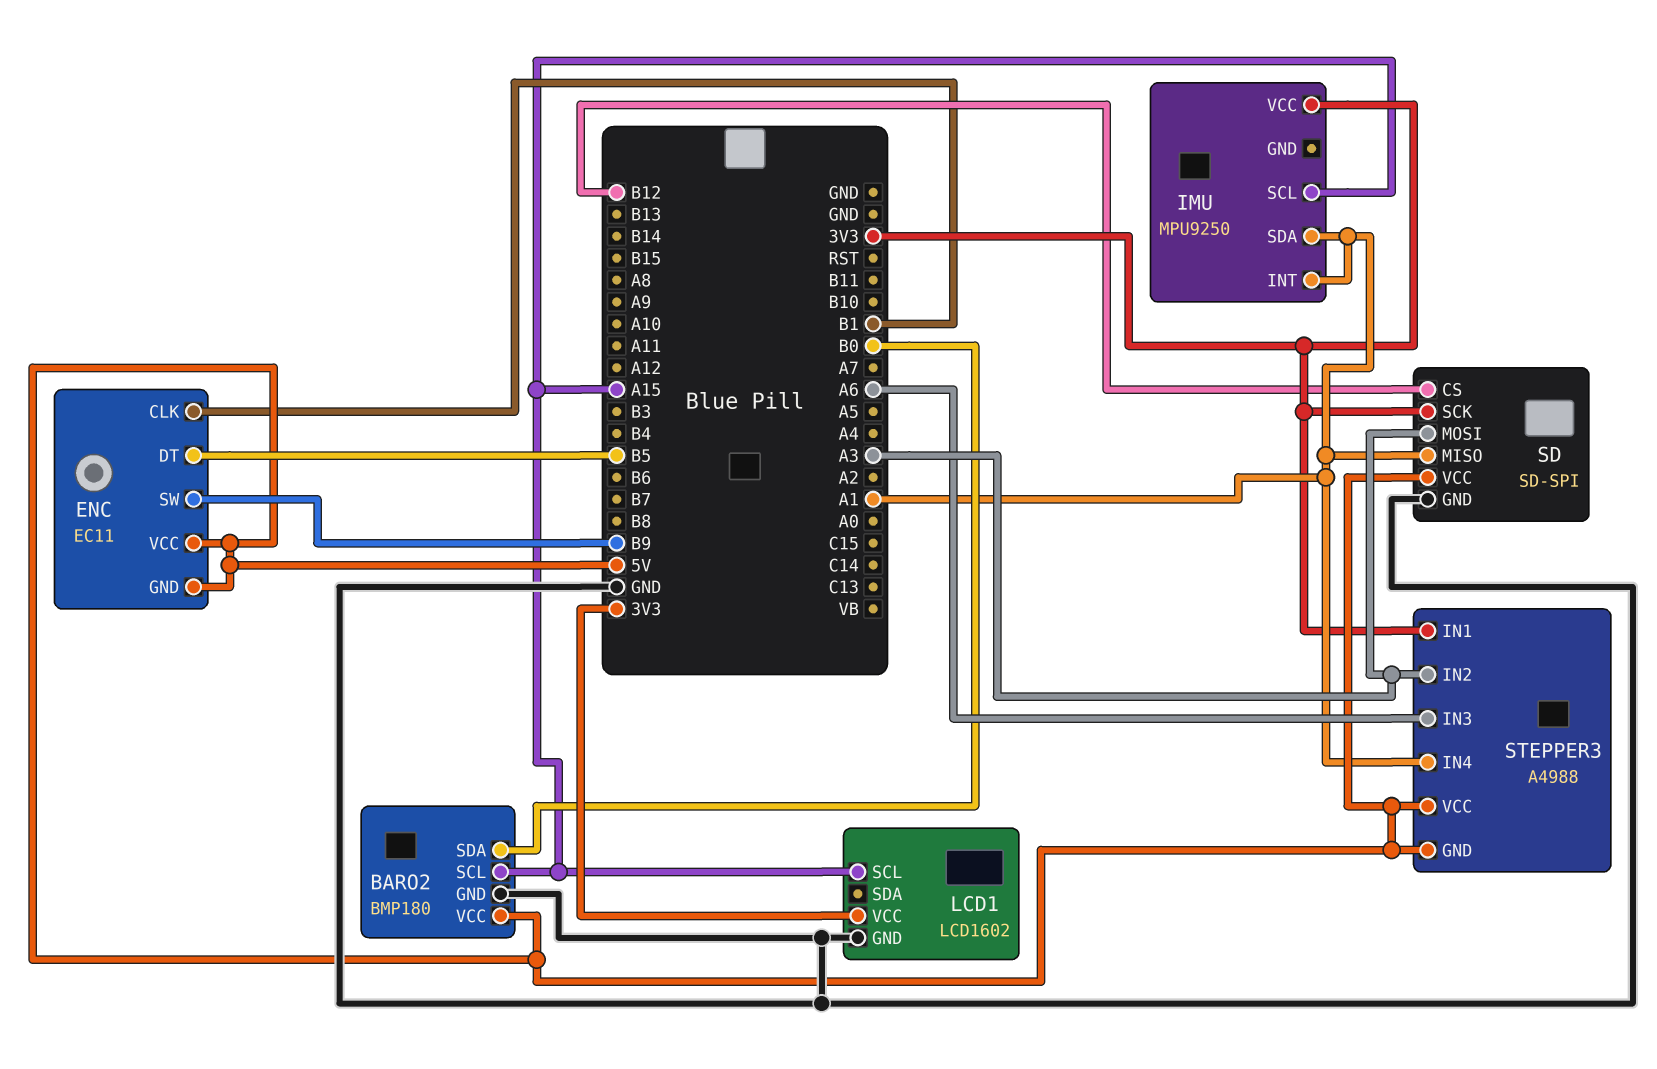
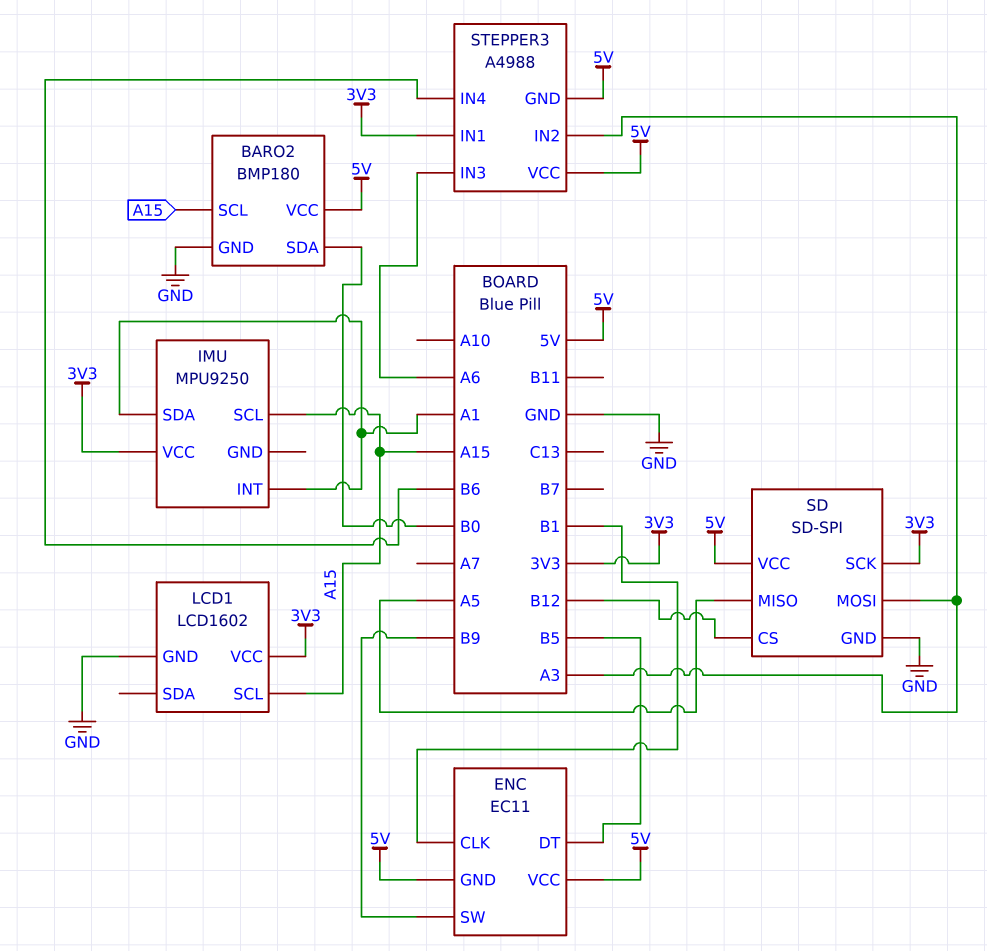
SD pin MISO: A1 -> A5
STEPPER3 pin IN4: A1 -> B6

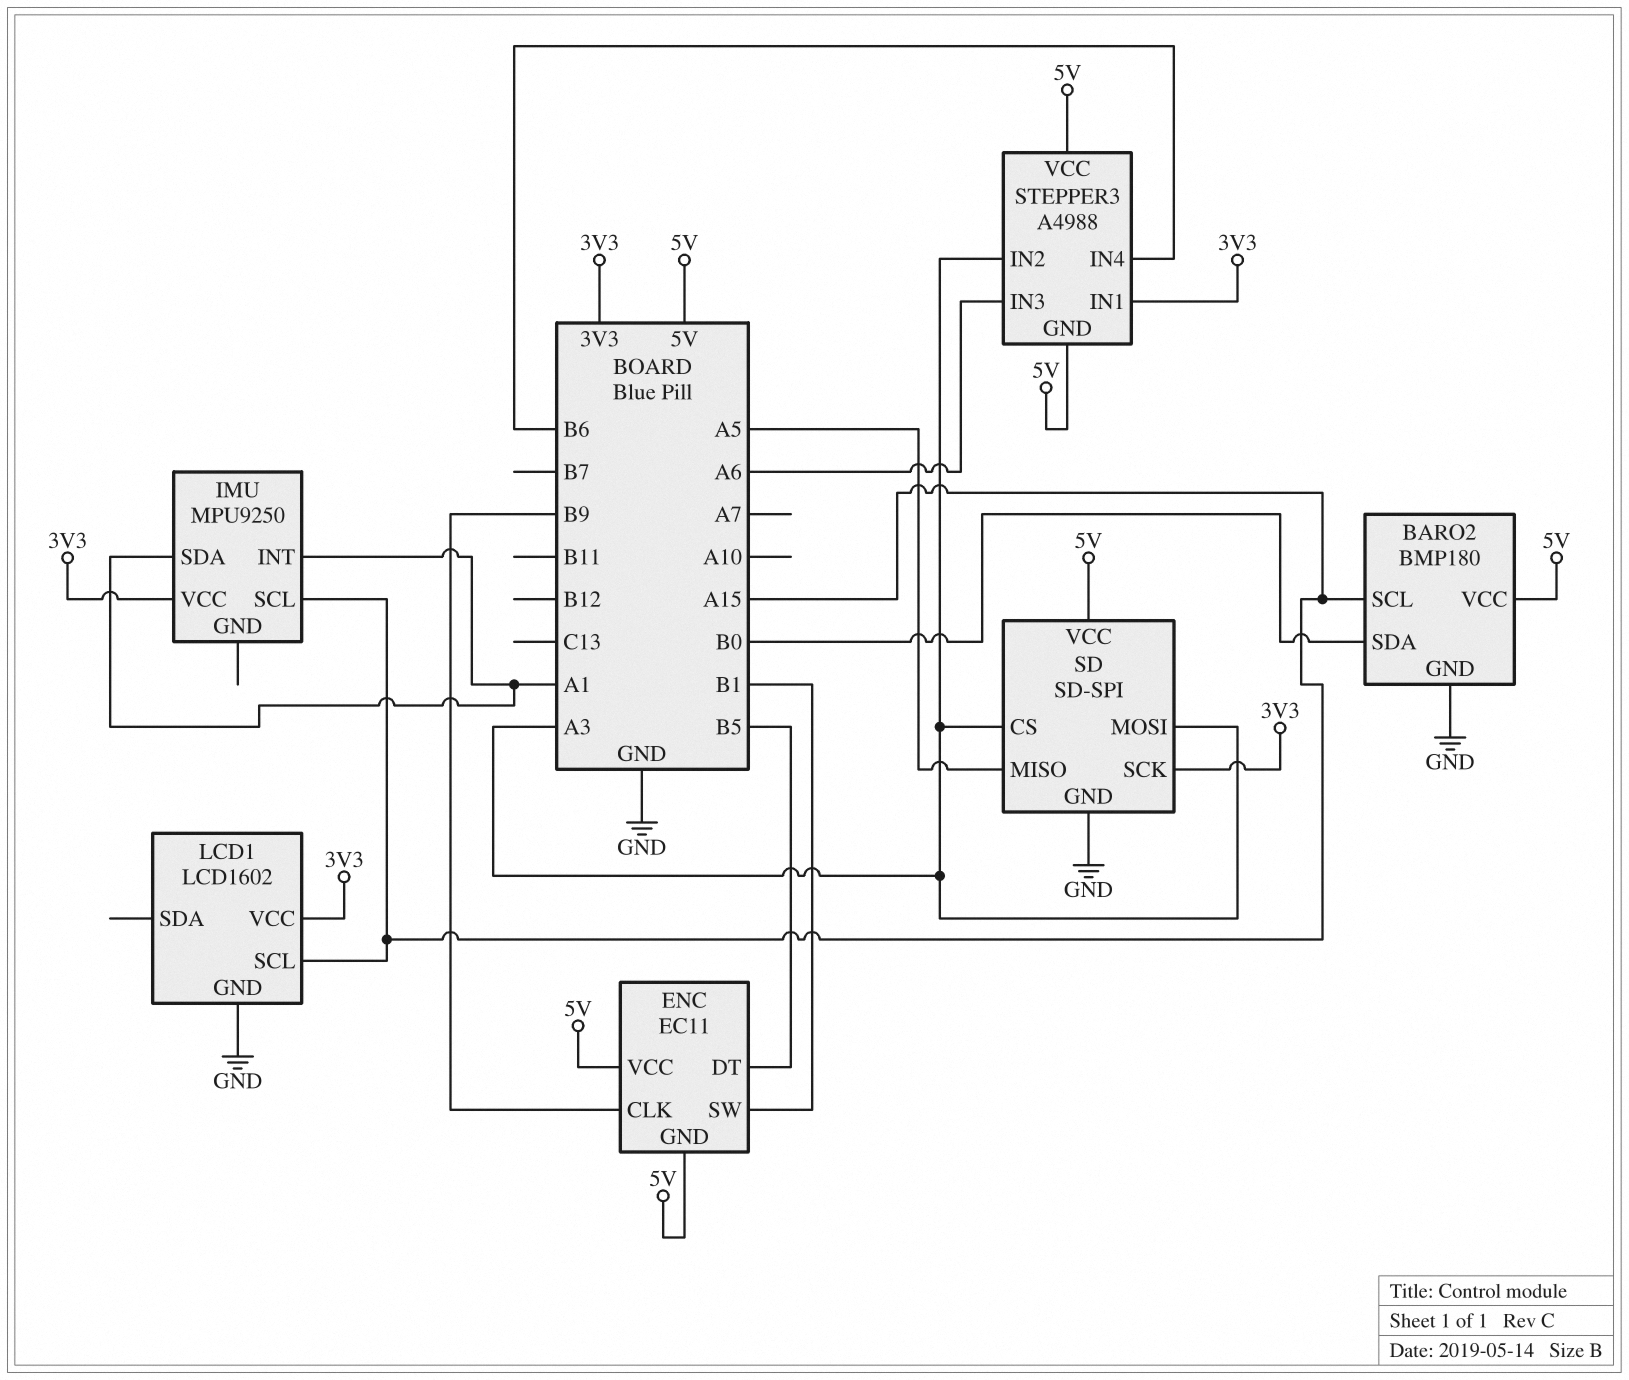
ENC pin CLK: B1 -> B9
ENC pin SW: B9 -> B1
SD pin CS: B12 -> A3

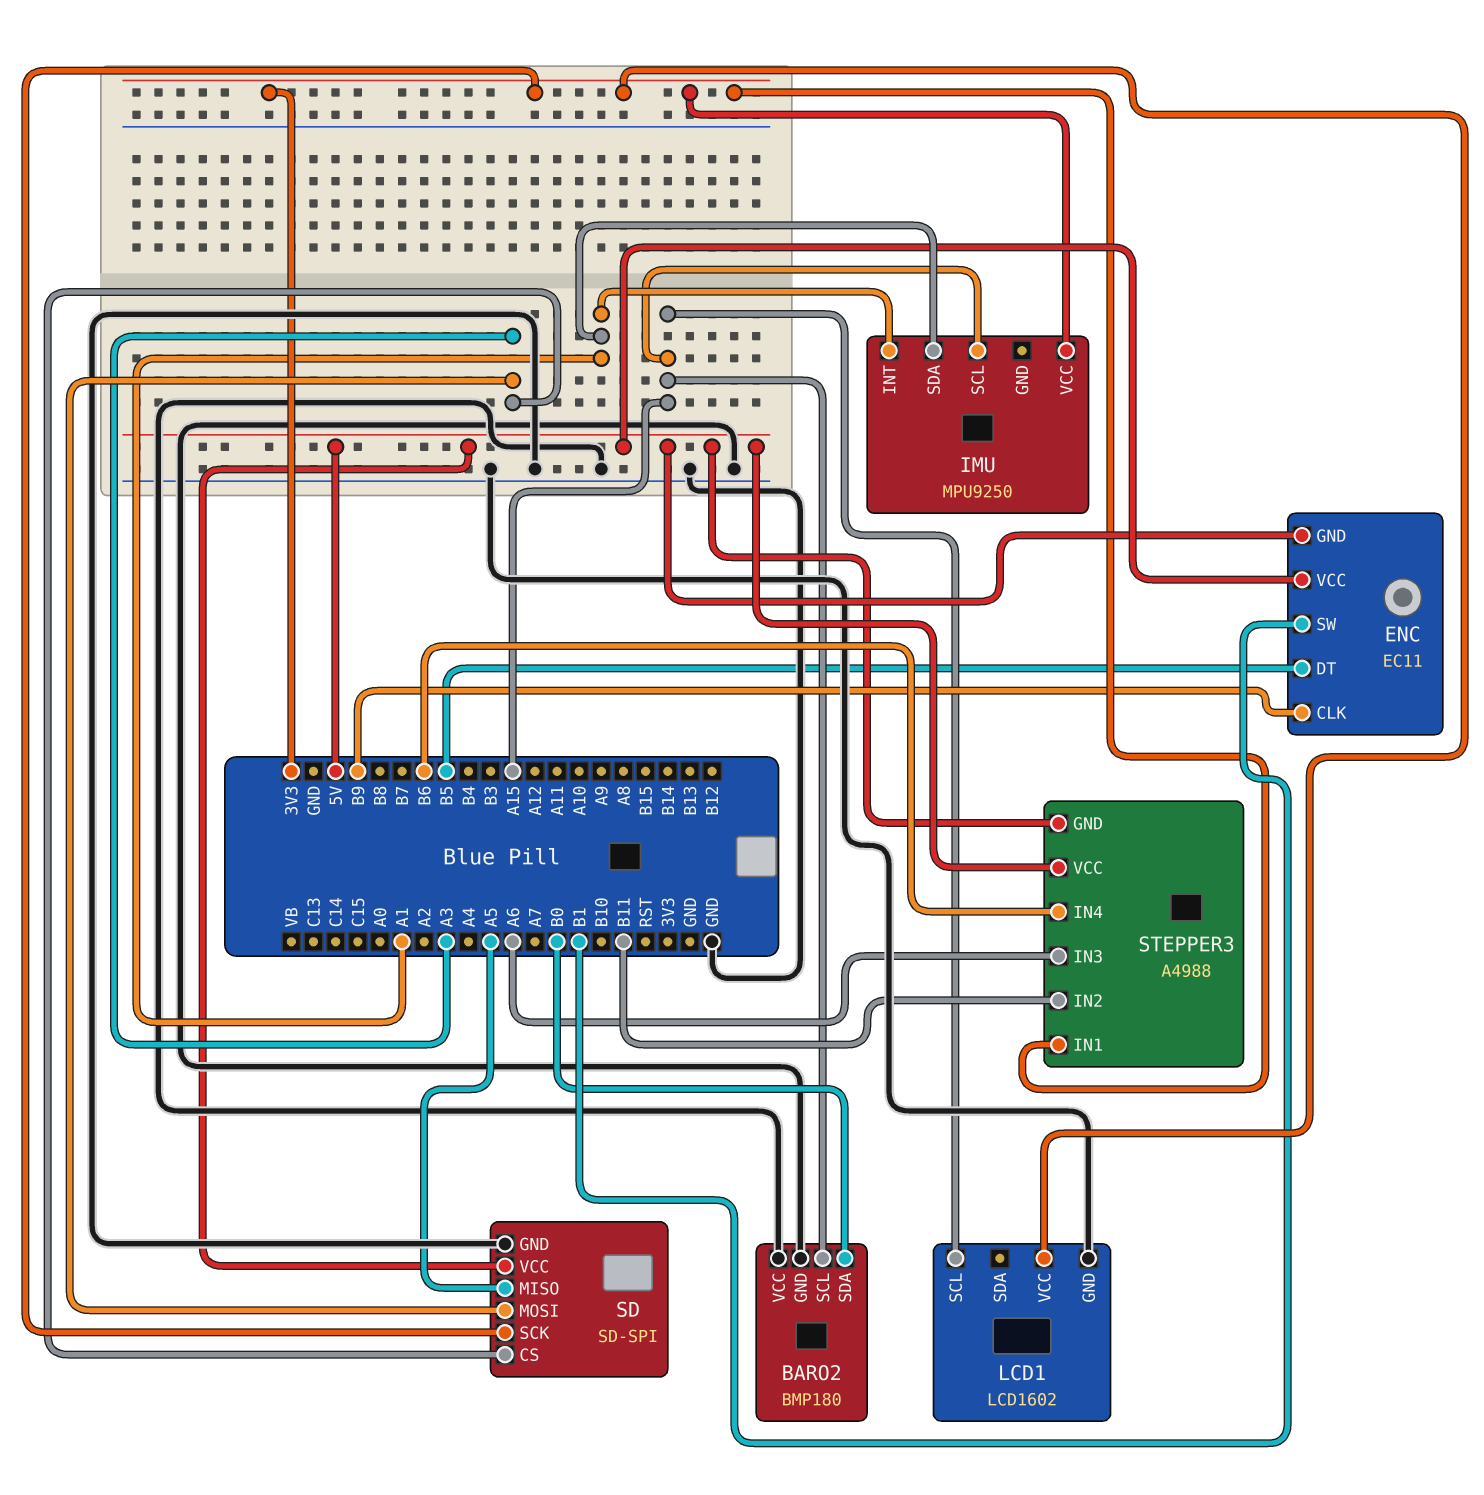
BARO2 pin VCC: 5V -> GND
STEPPER3 pin IN2: A3 -> B11

